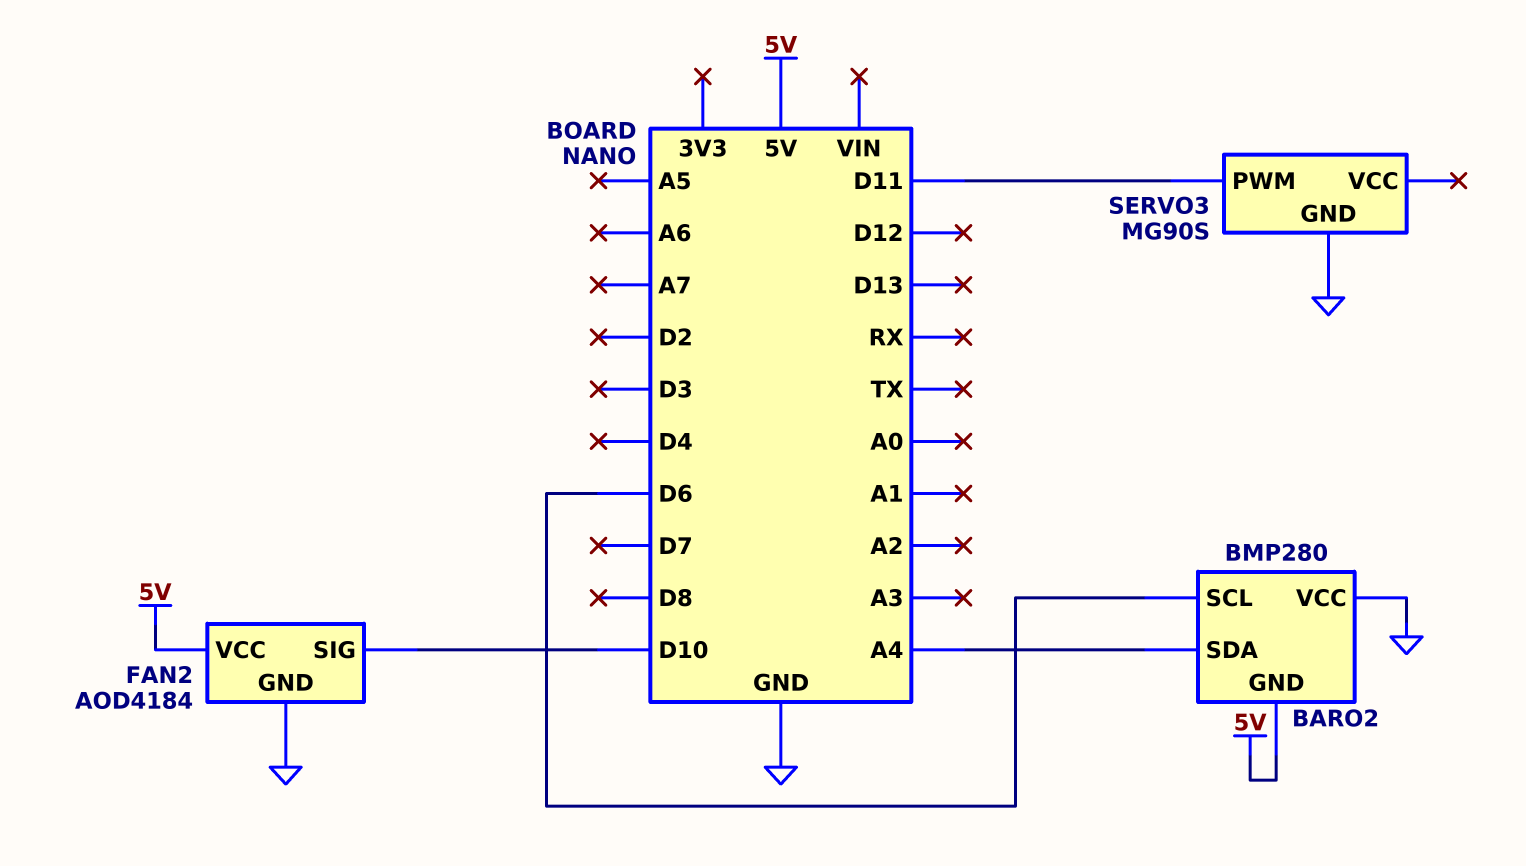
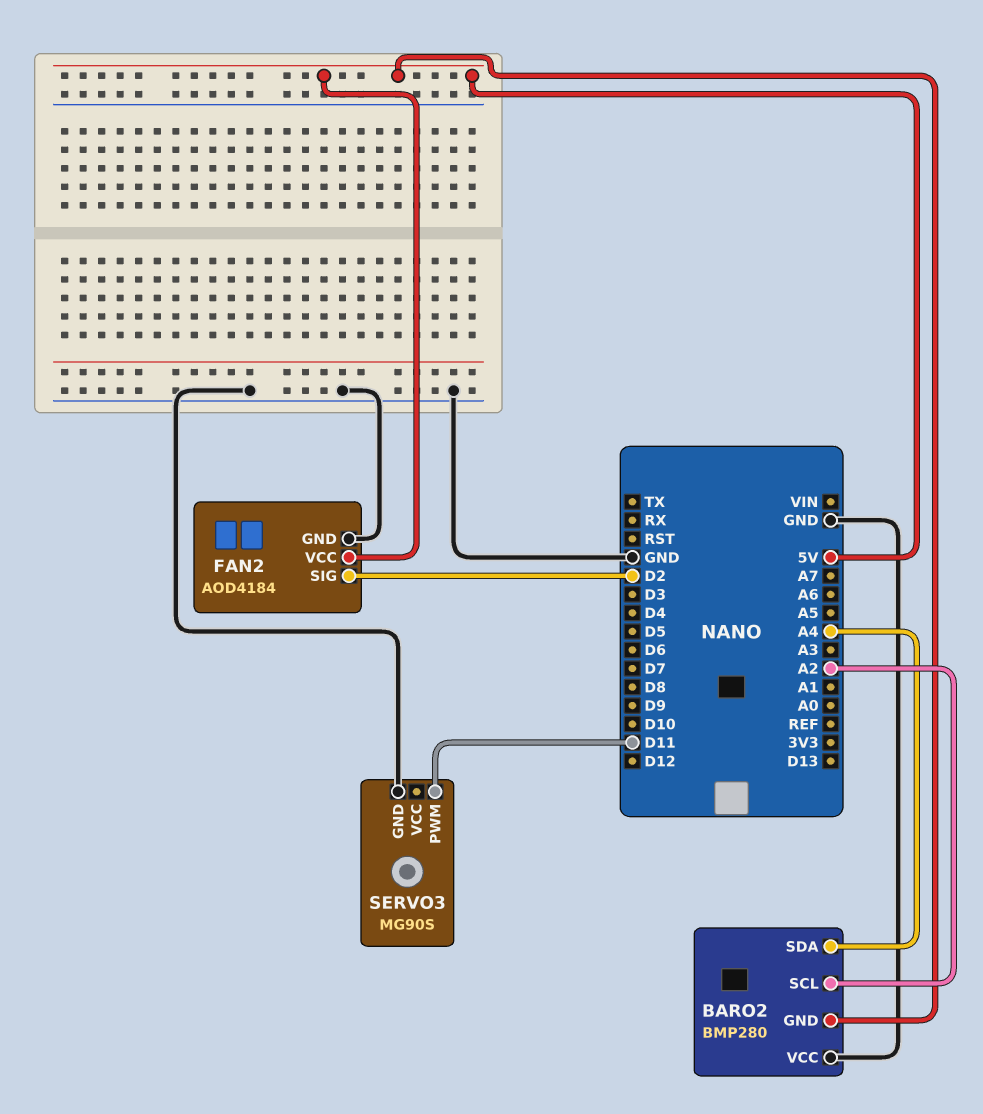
BARO2 pin SCL: D6 -> A2
FAN2 pin SIG: D10 -> D2

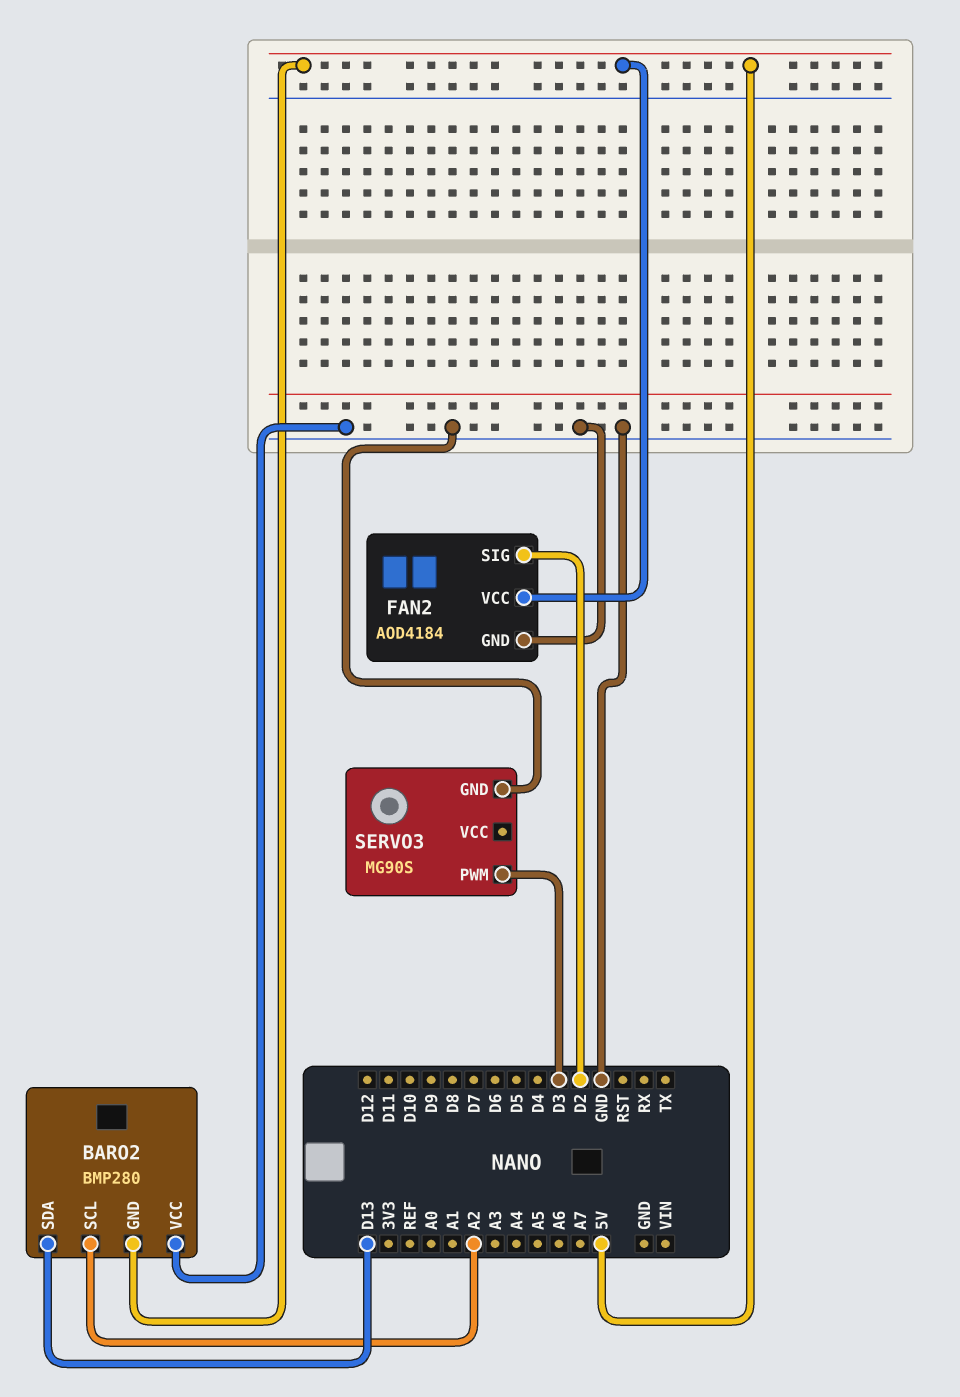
BARO2 pin SDA: A4 -> D13
SERVO3 pin PWM: D11 -> D3

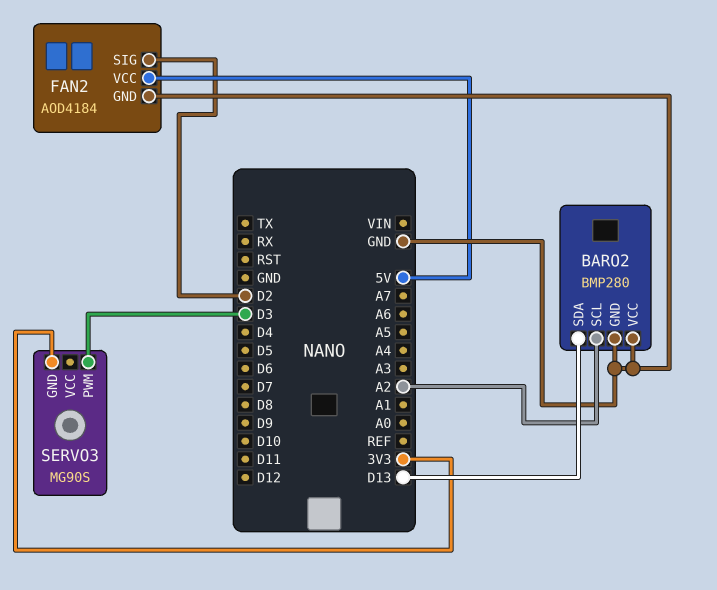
BARO2 pin GND: 5V -> GND
SERVO3 pin GND: GND -> 3V3

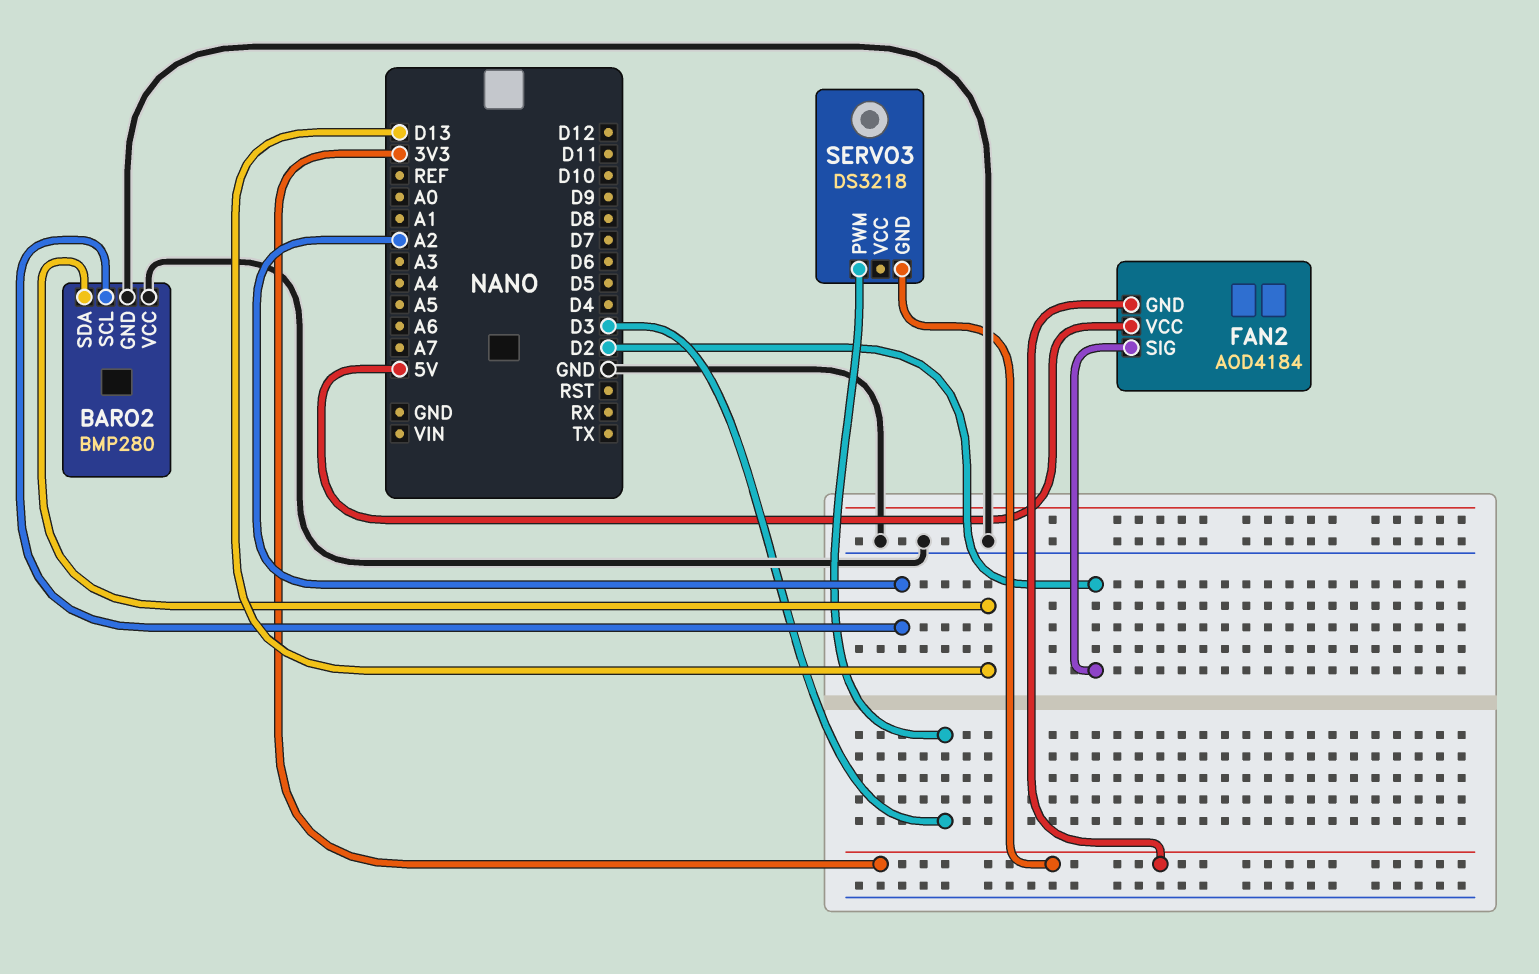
FAN2 pin GND: GND -> 3V3
SERVO3: MG90S -> DS3218

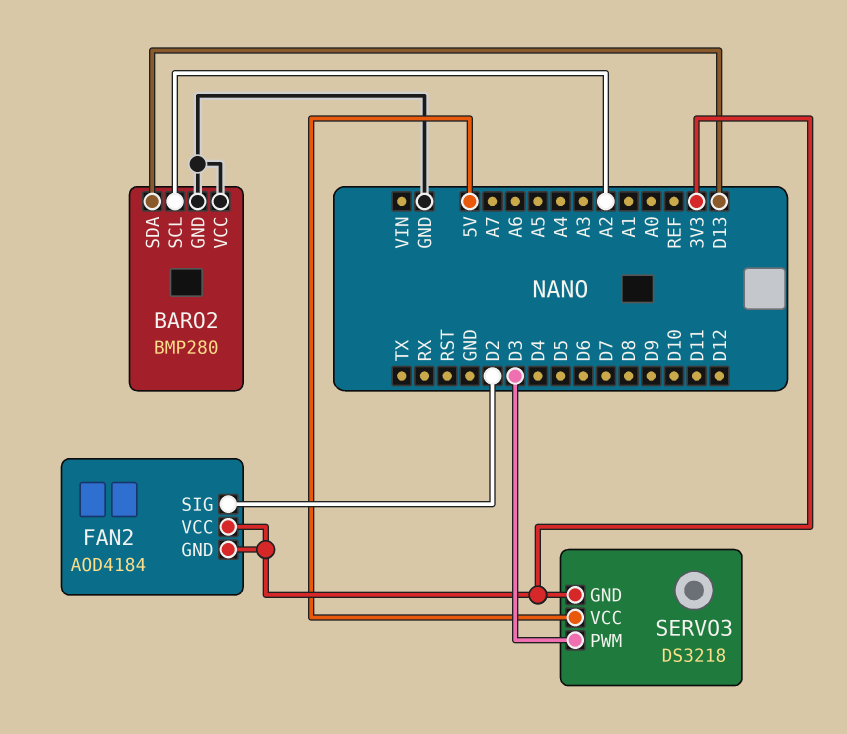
FAN2 pin VCC: 5V -> 3V3
SERVO3 pin VCC: none -> 5V

